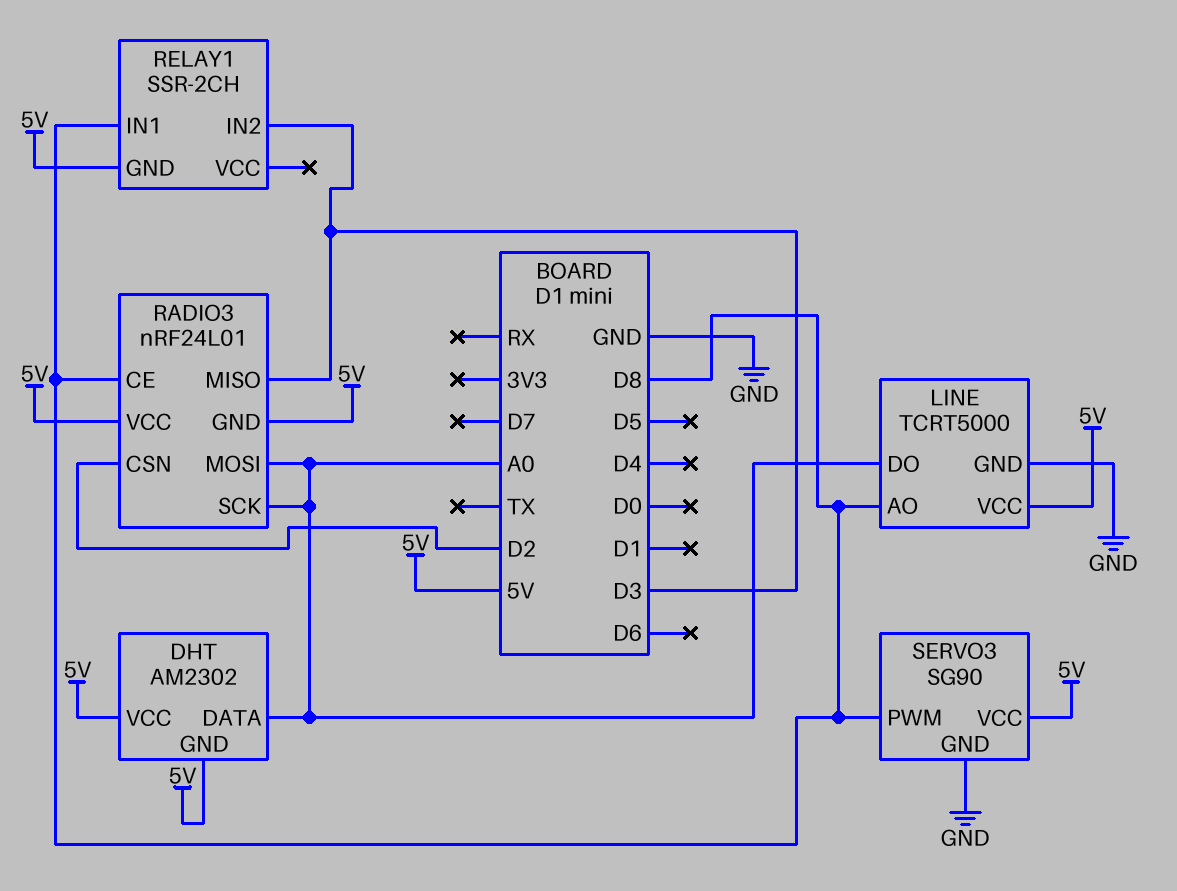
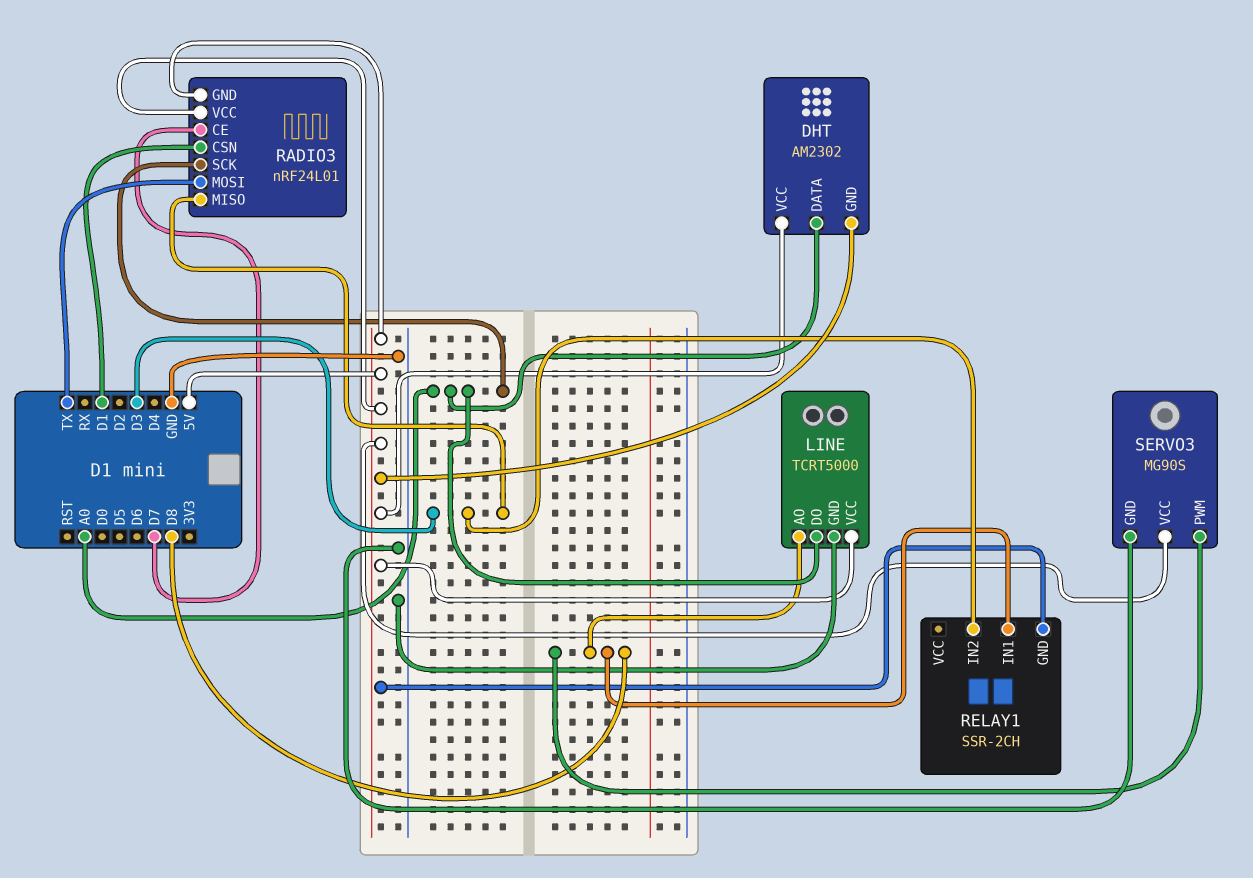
RADIO3 pin CE: D8 -> D7
RADIO3 pin CSN: D2 -> D1
RADIO3 pin MOSI: A0 -> TX
SERVO3: SG90 -> MG90S

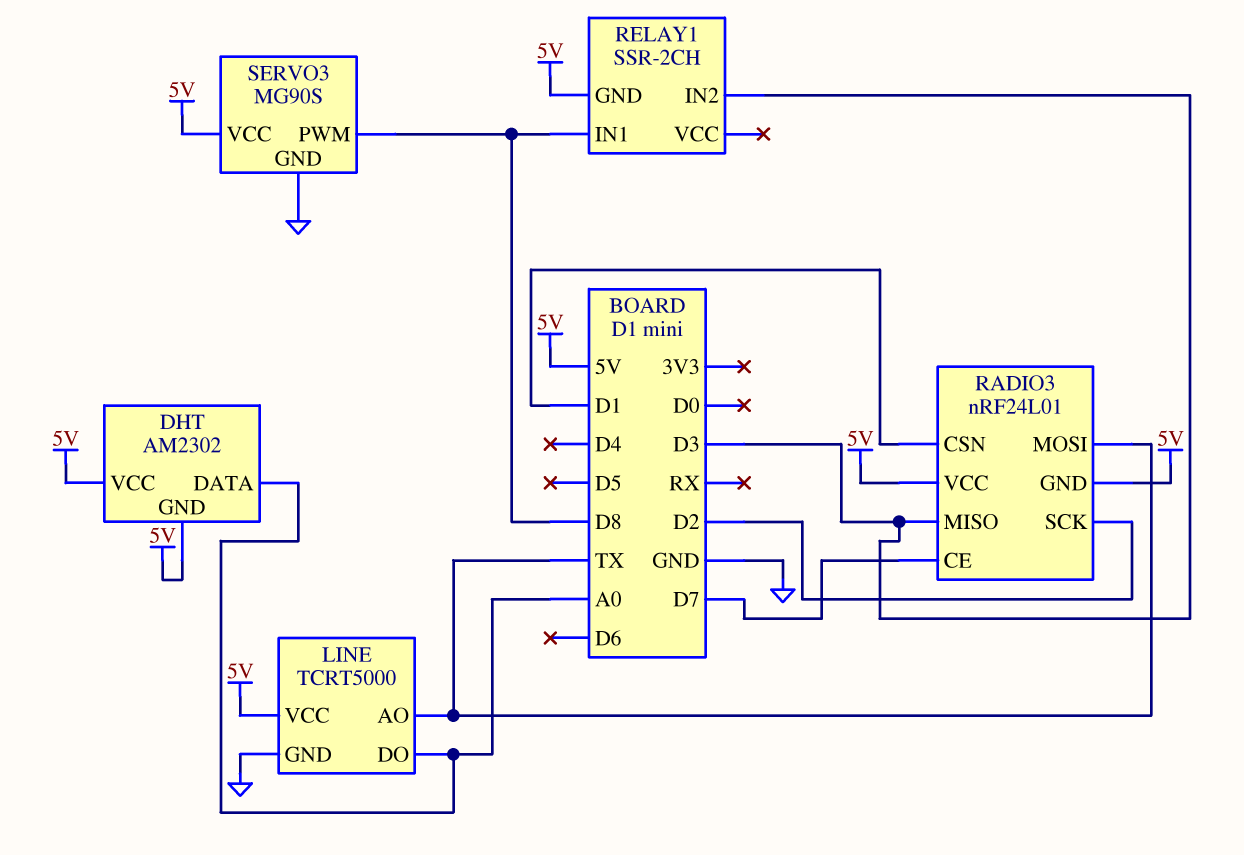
LINE pin AO: D8 -> TX
RADIO3 pin SCK: A0 -> D2

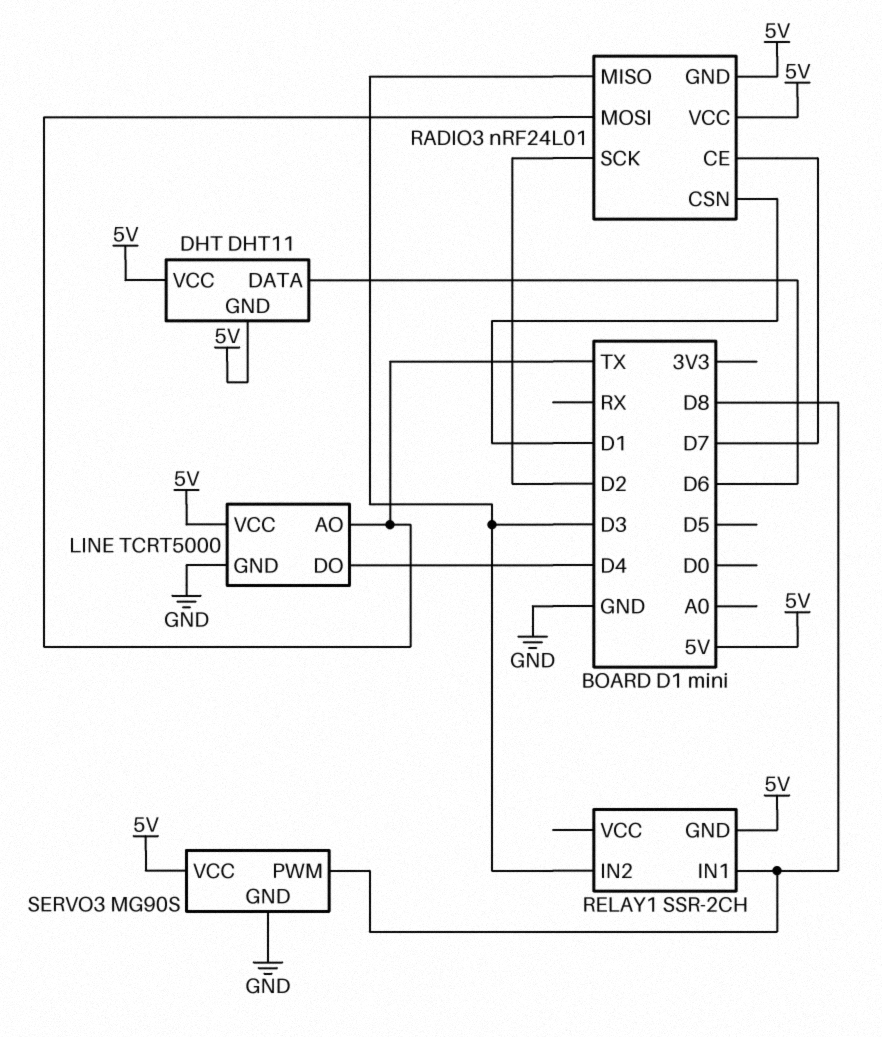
DHT: AM2302 -> DHT11
DHT pin DATA: A0 -> D6
LINE pin DO: A0 -> D4

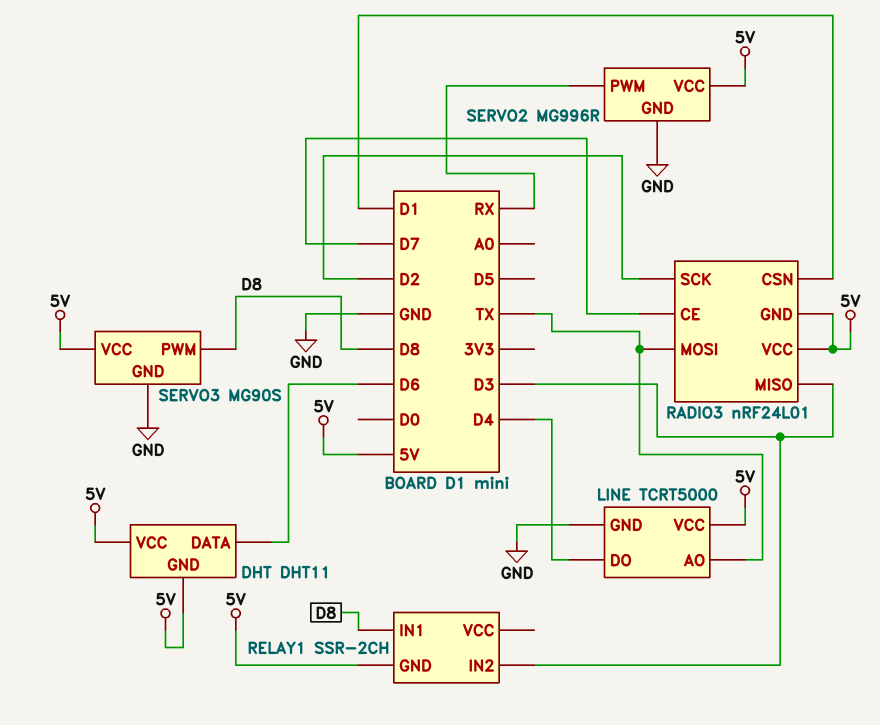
SERVO2: none -> MG996R
SERVO2 pin GND: none -> GND
SERVO2 pin PWM: none -> RX
SERVO2 pin VCC: none -> 5V

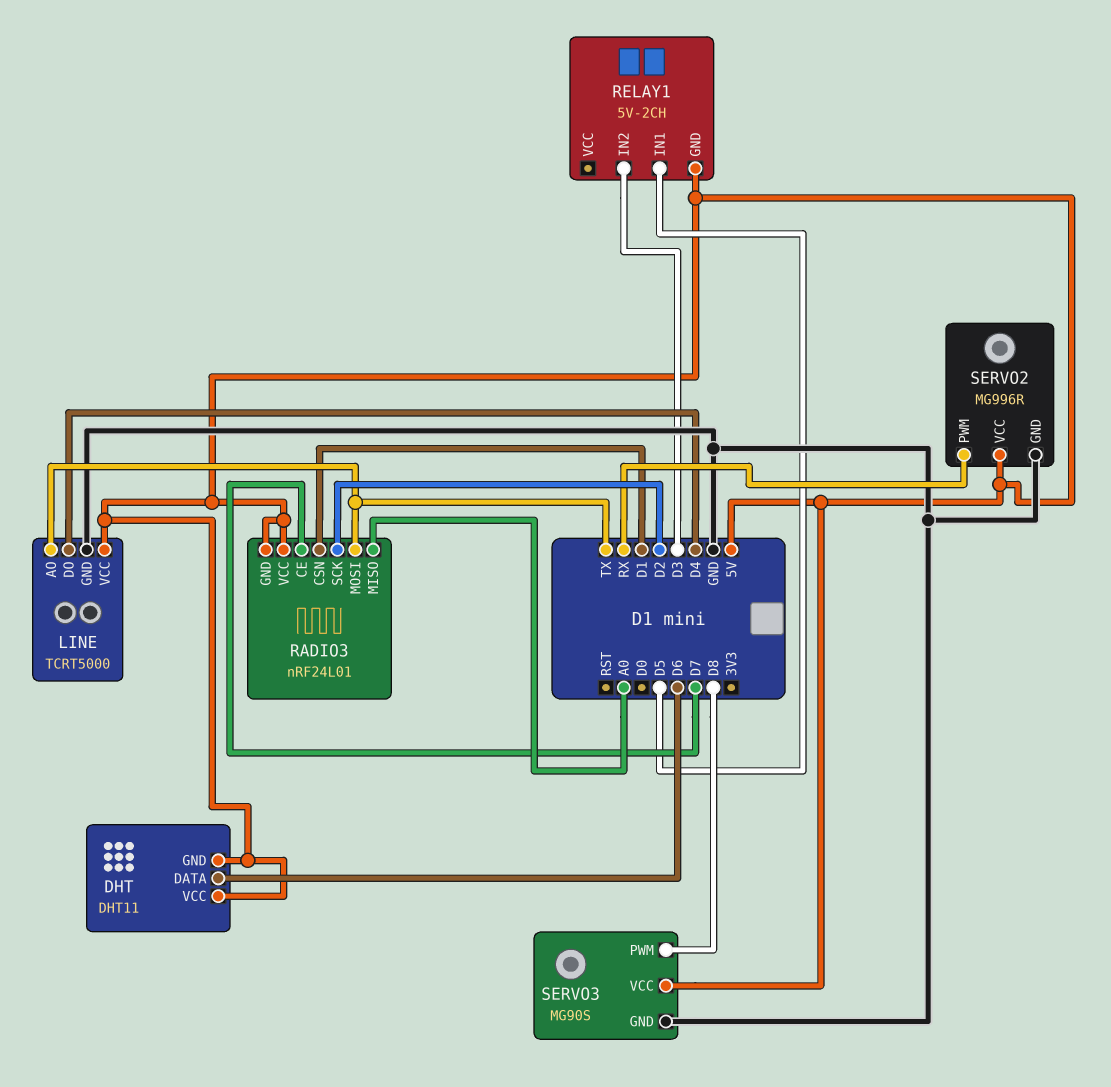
RADIO3 pin MISO: D3 -> A0
RELAY1: SSR-2CH -> 5V-2CH
RELAY1 pin IN1: D8 -> D5

